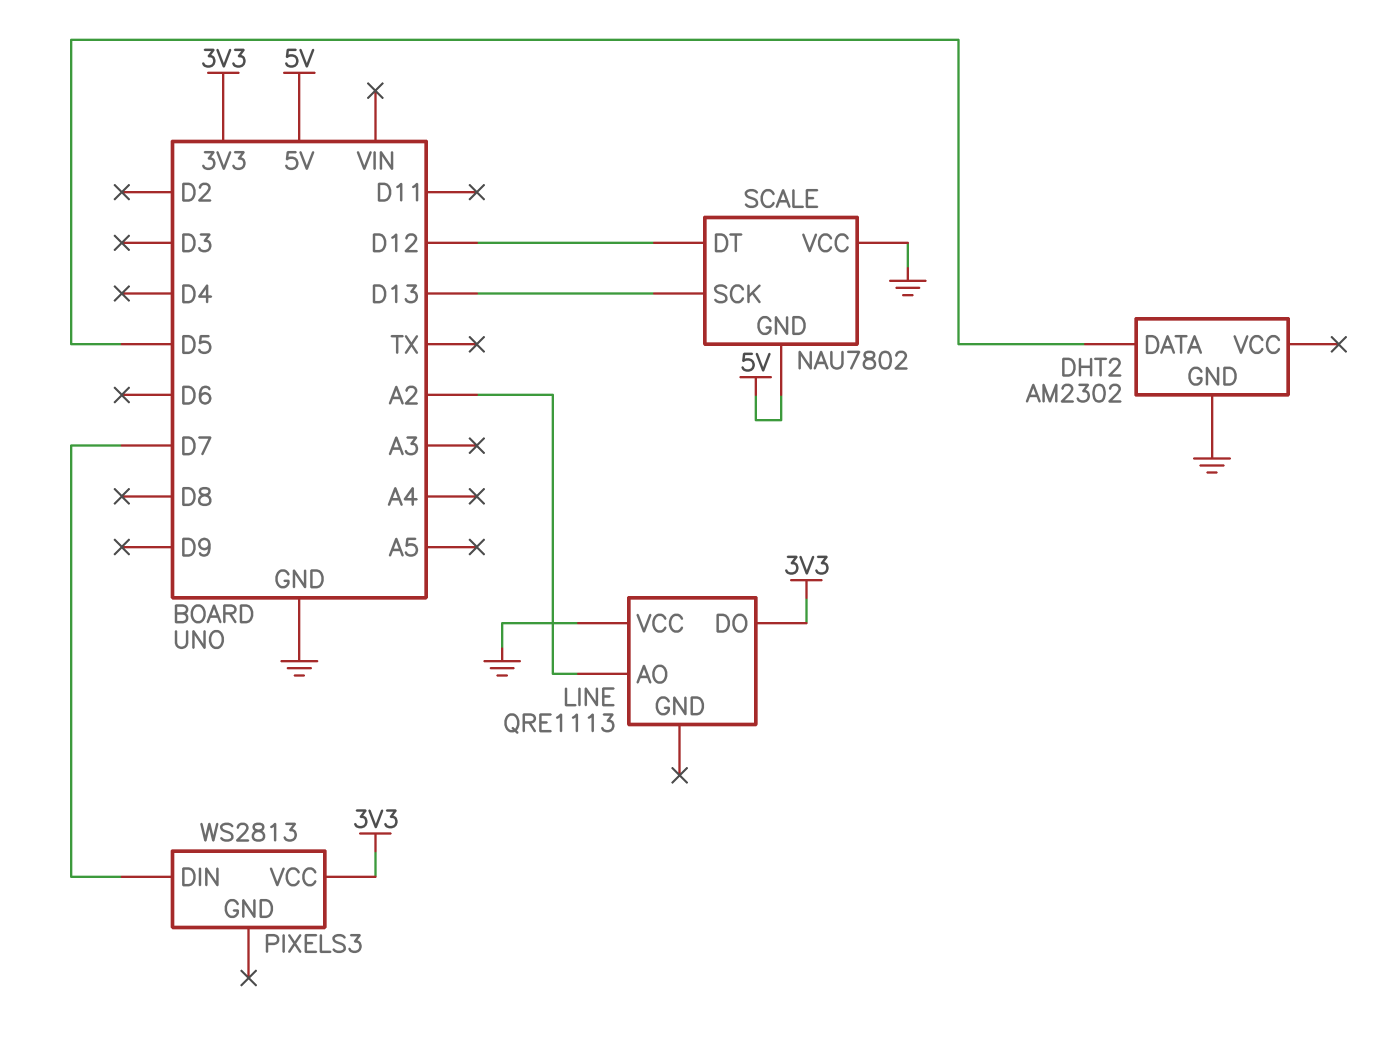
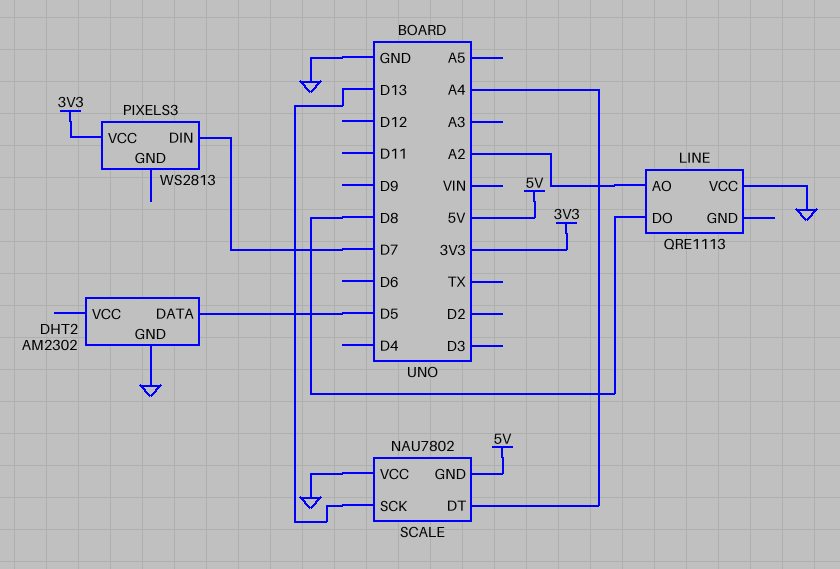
LINE pin DO: 3V3 -> D8
SCALE pin DT: D12 -> A4

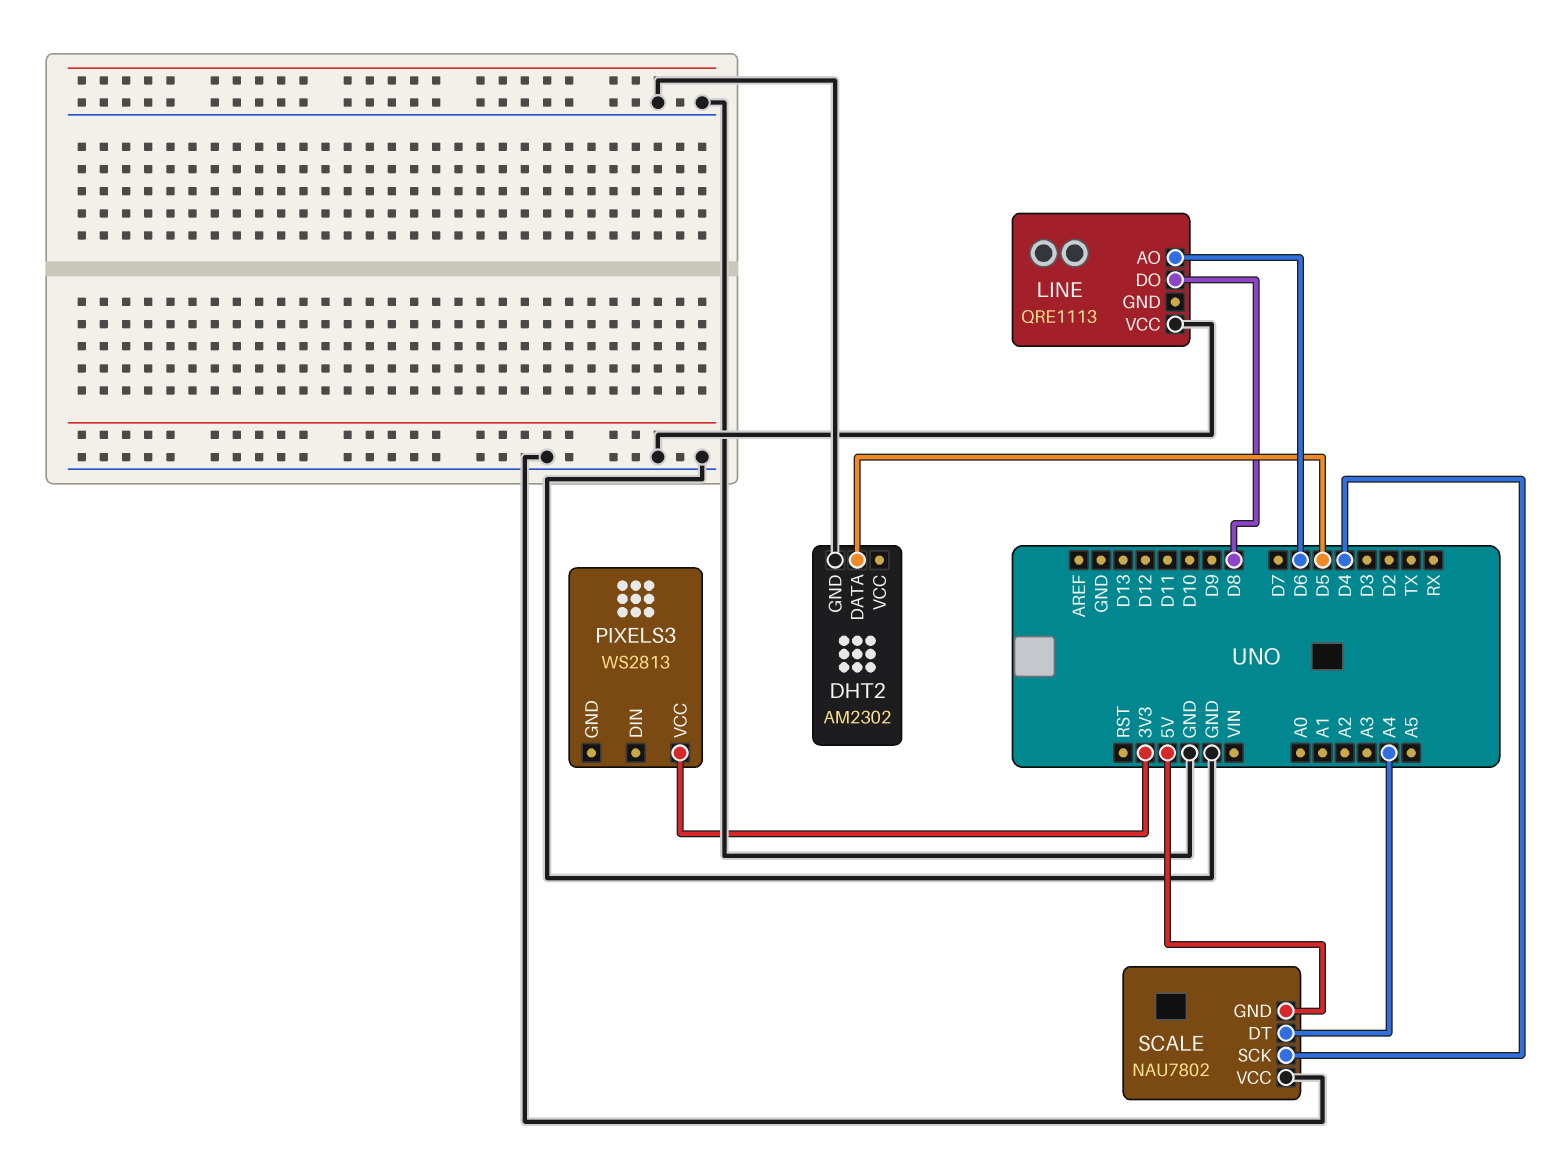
LINE pin AO: A2 -> D6
PIXELS3 pin DIN: D7 -> none
SCALE pin SCK: D13 -> D4

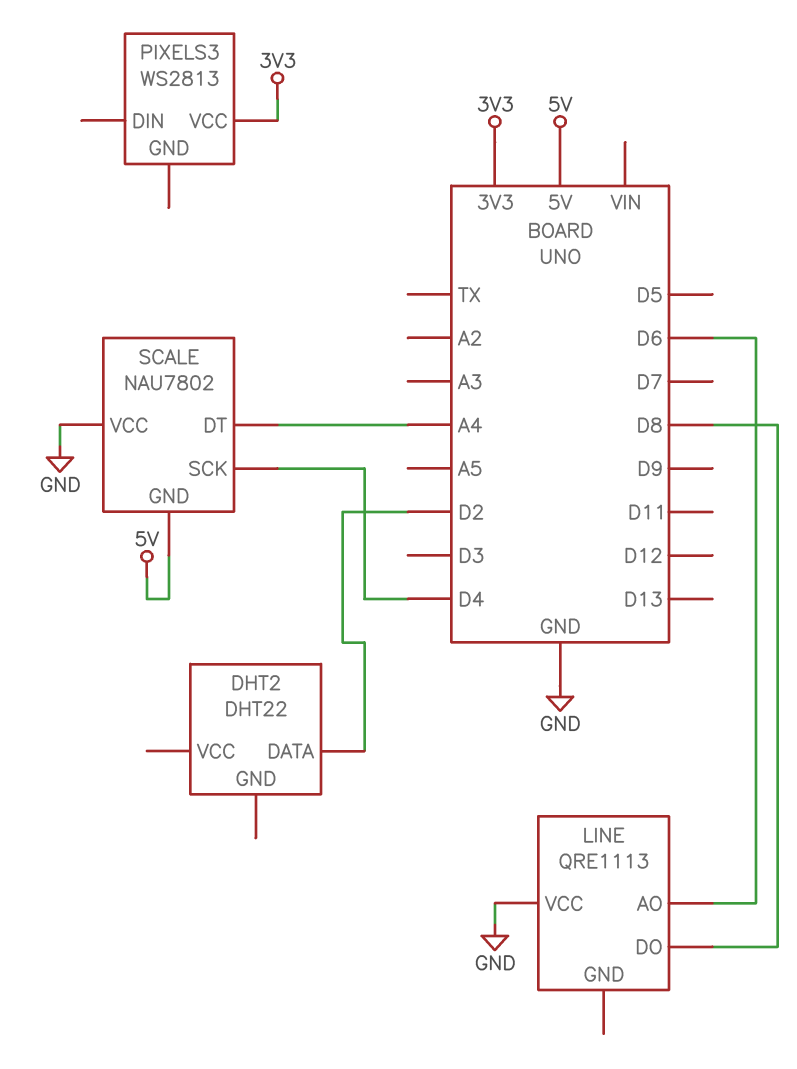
DHT2: AM2302 -> DHT22
DHT2 pin DATA: D5 -> D2
DHT2 pin GND: GND -> none

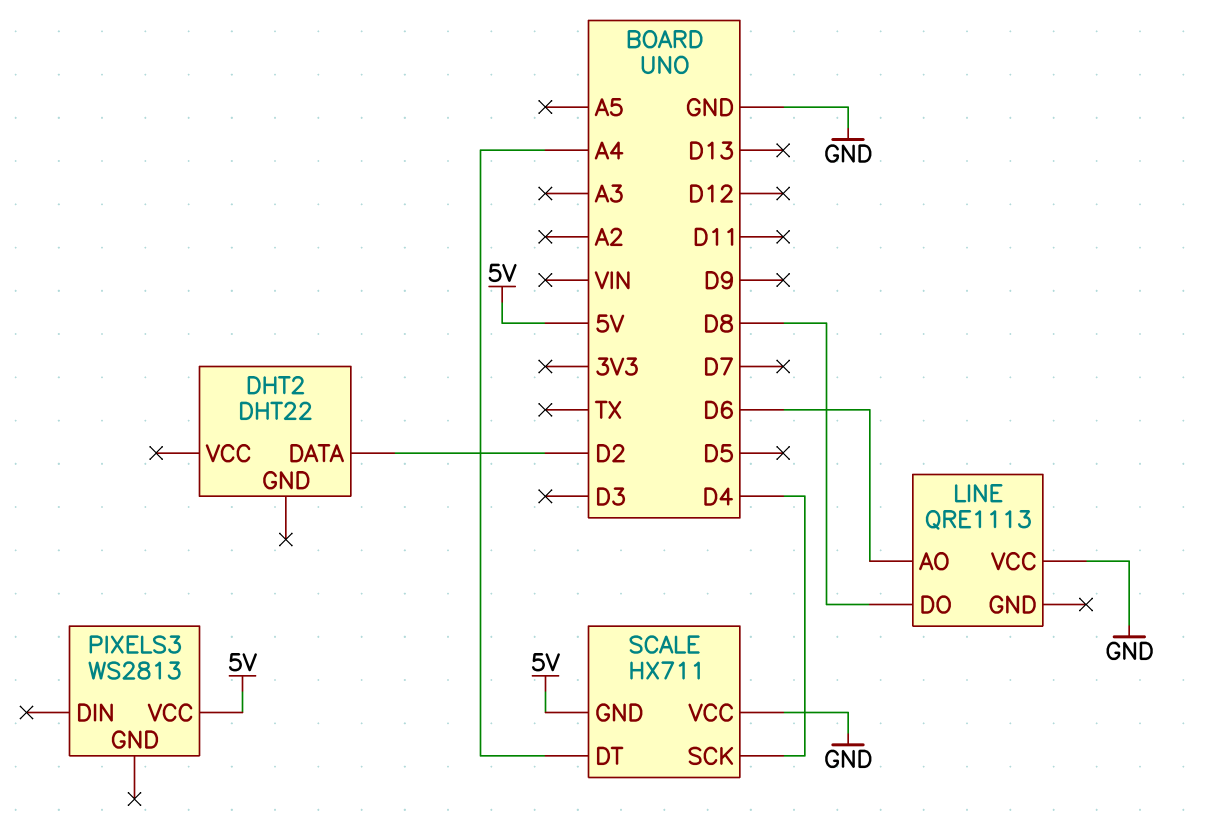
PIXELS3 pin VCC: 3V3 -> 5V
SCALE: NAU7802 -> HX711

